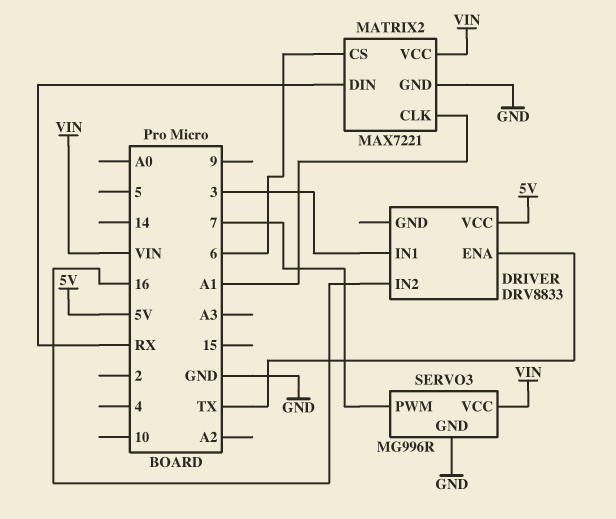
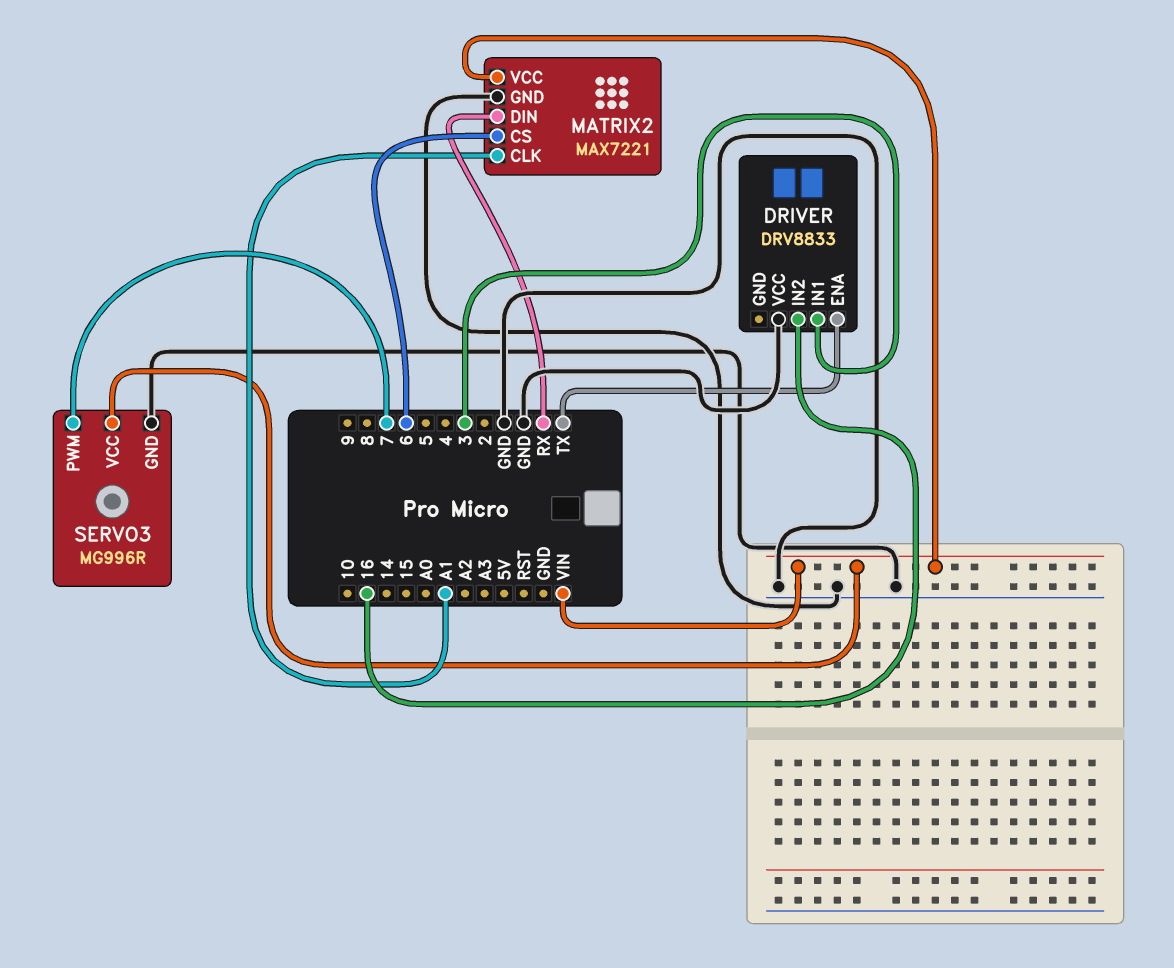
DRIVER pin VCC: 5V -> GND

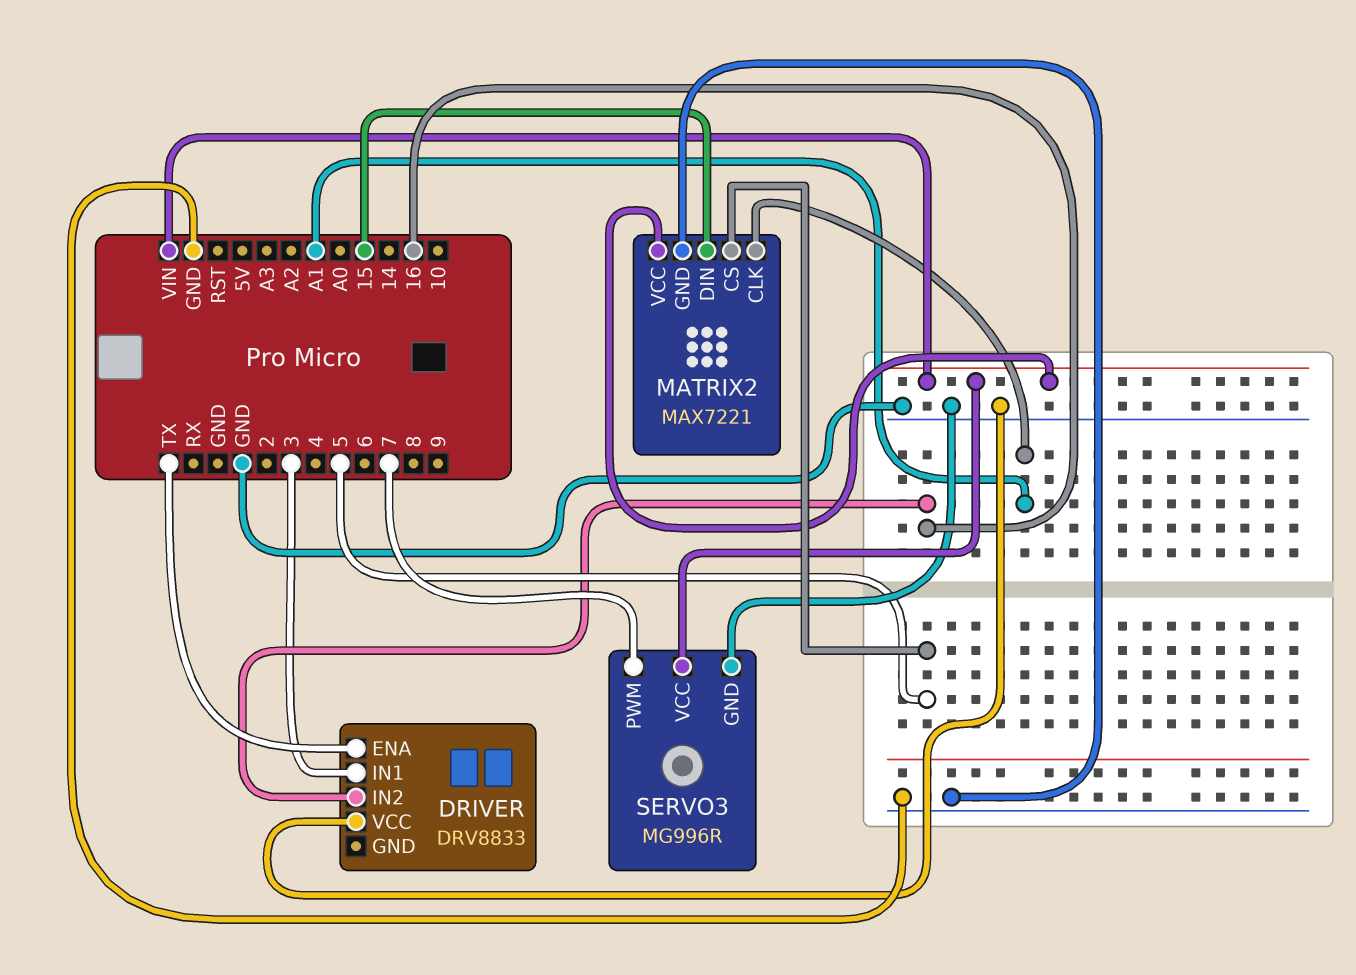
MATRIX2 pin CS: 6 -> 5
MATRIX2 pin DIN: RX -> 15

